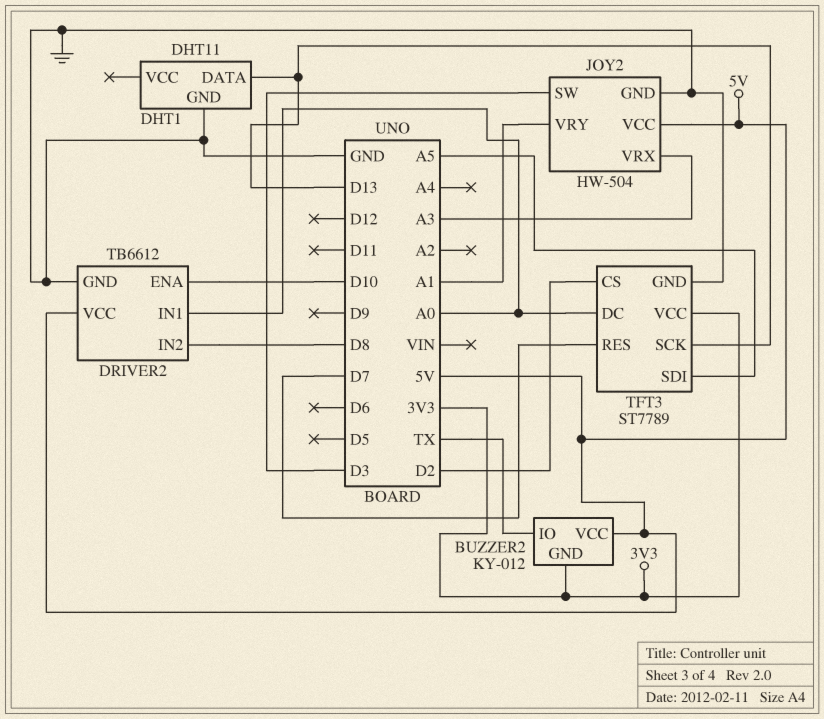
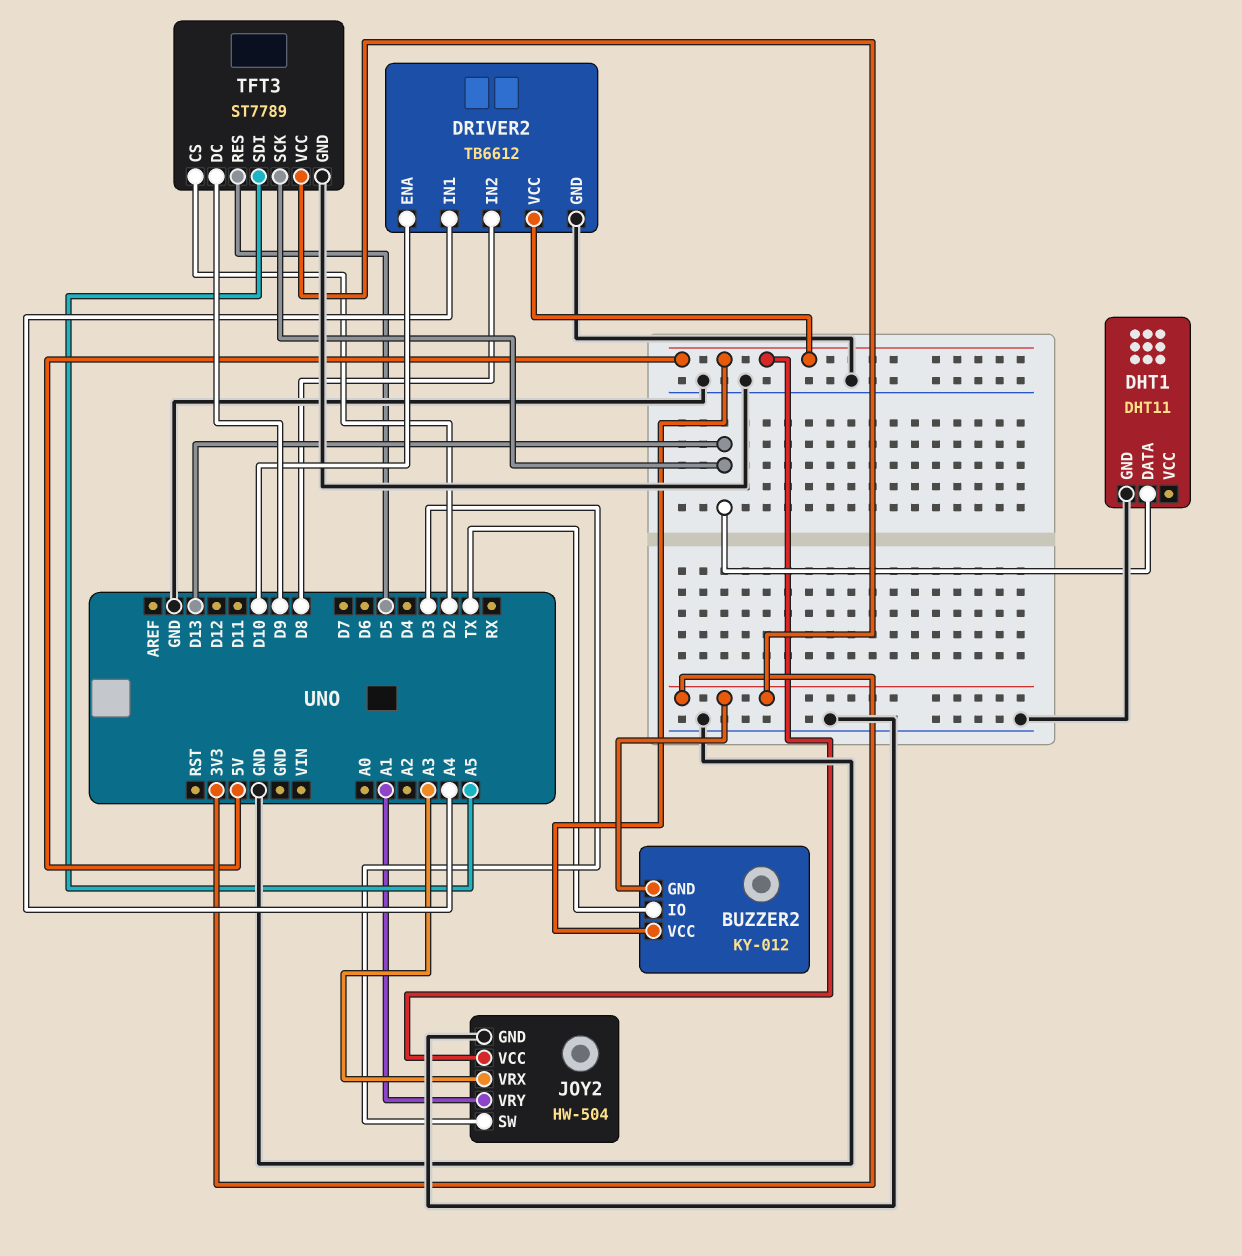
DRIVER2 pin IN1: A0 -> A4
TFT3 pin DC: A0 -> D9
TFT3 pin RES: D7 -> D5

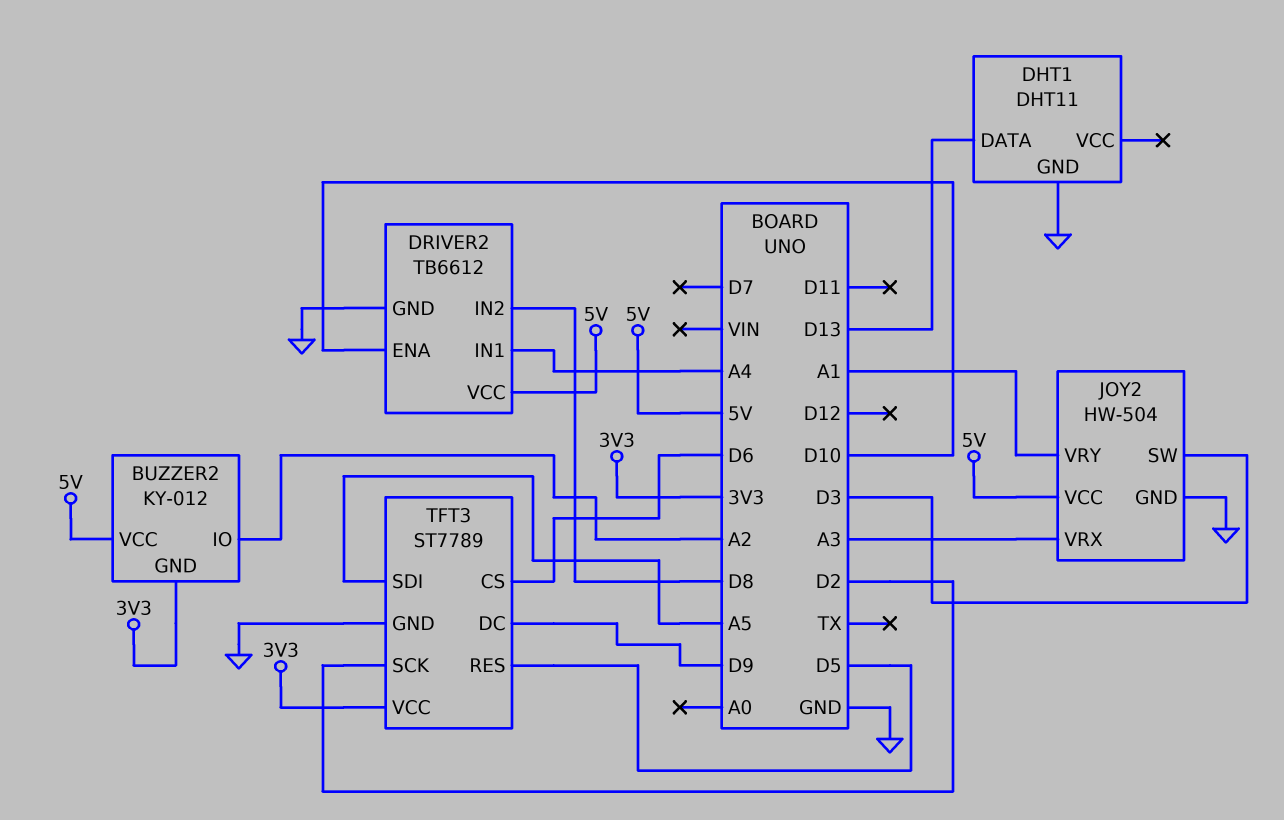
BUZZER2 pin IO: TX -> A2
TFT3 pin CS: D2 -> D6
TFT3 pin SCK: D13 -> D2

